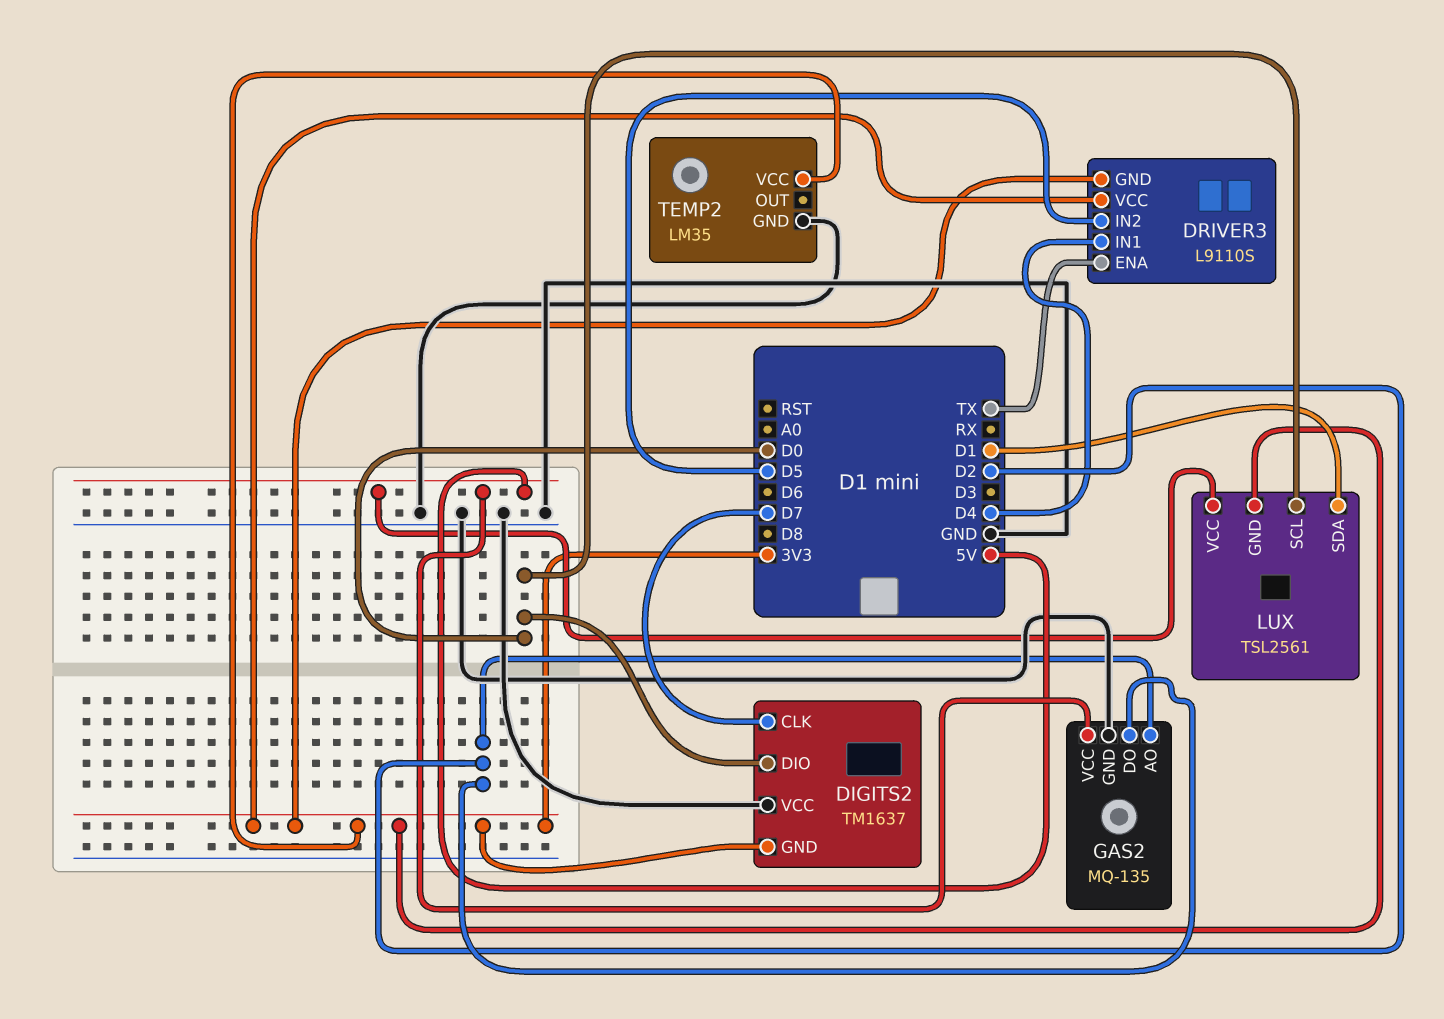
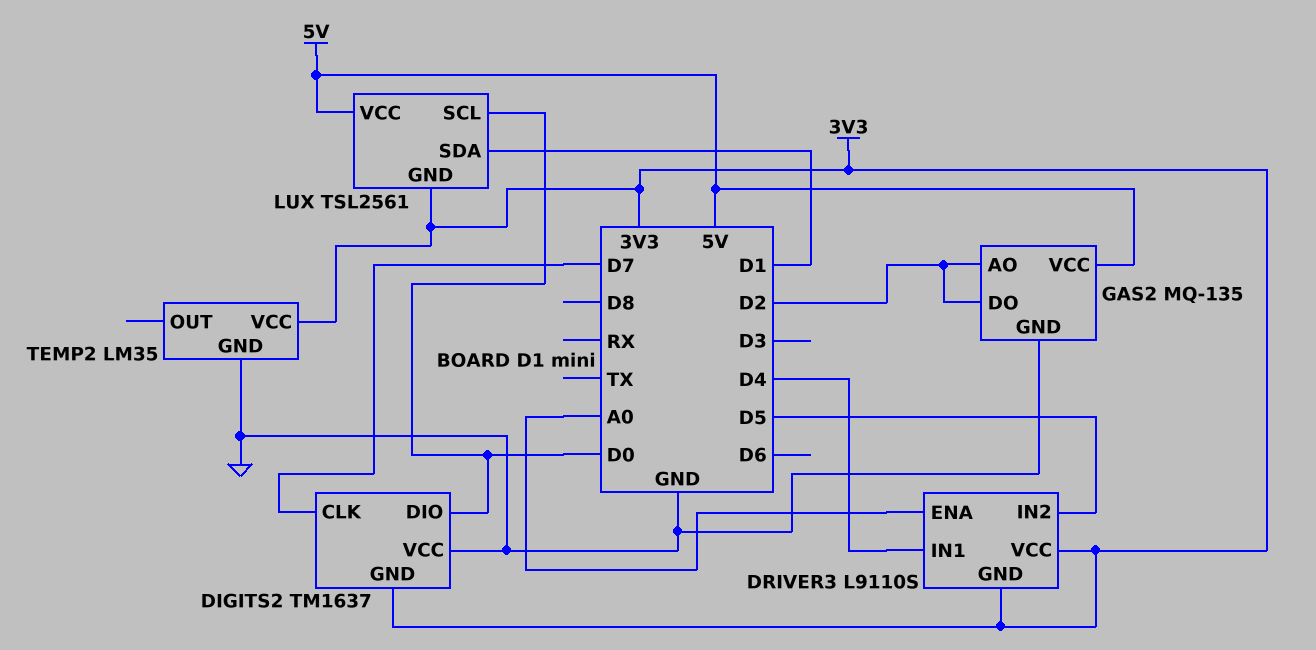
DRIVER3 pin ENA: TX -> A0

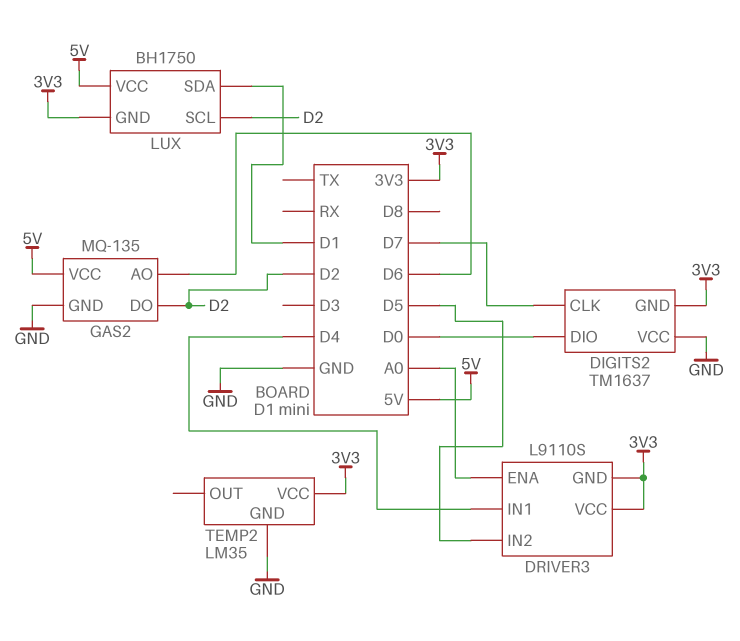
GAS2 pin AO: D2 -> D6
LUX: TSL2561 -> BH1750
LUX pin SCL: D0 -> D2

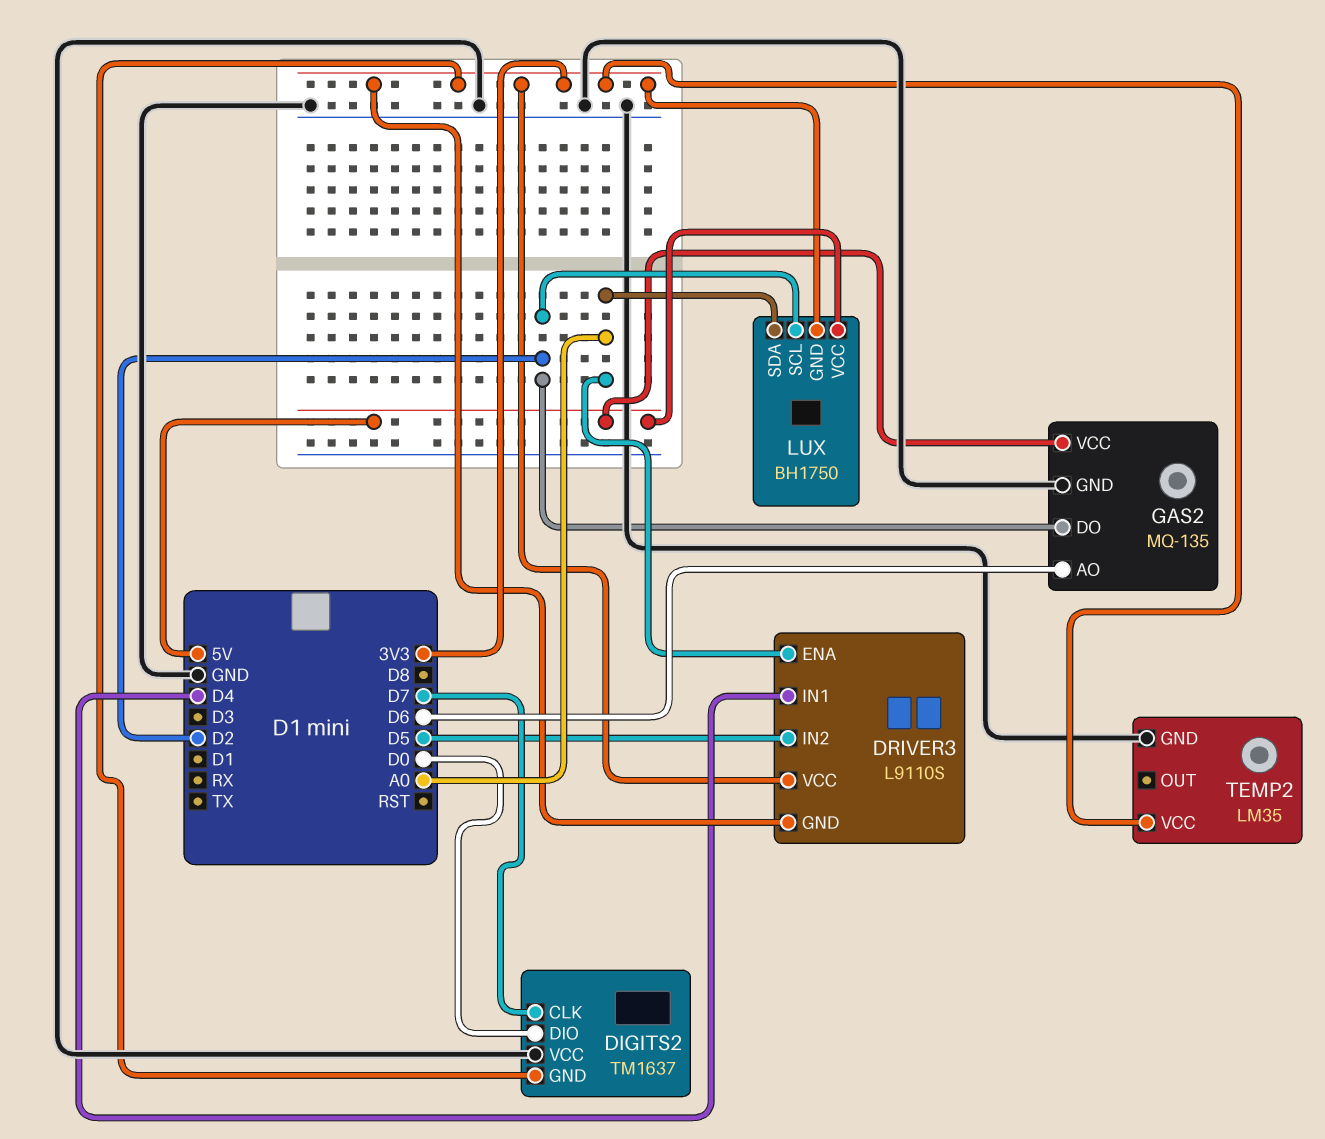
LUX pin SDA: D1 -> A0

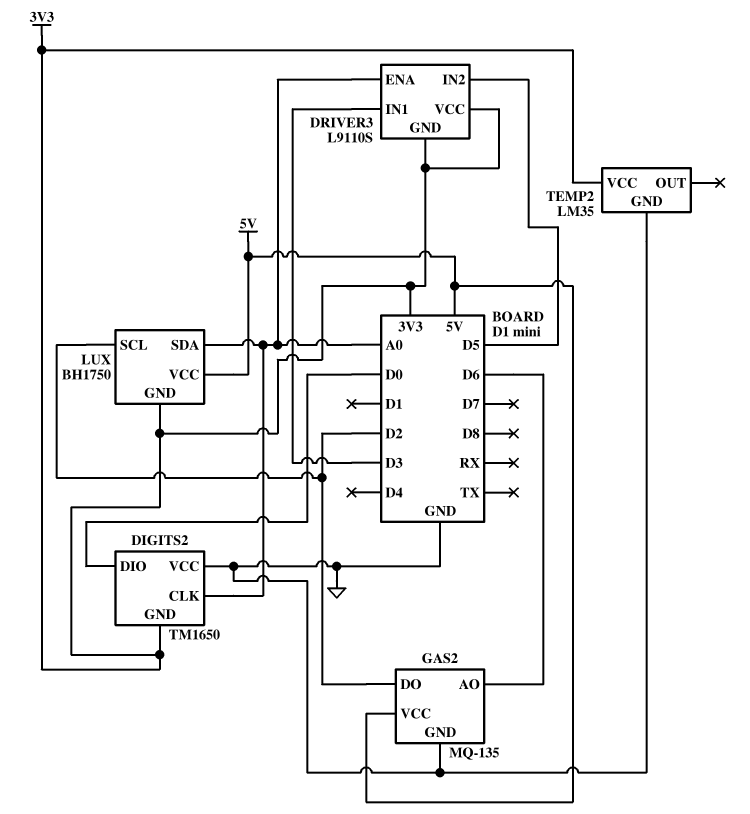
DIGITS2: TM1637 -> TM1650
DIGITS2 pin CLK: D7 -> A0
DRIVER3 pin IN1: D4 -> D3

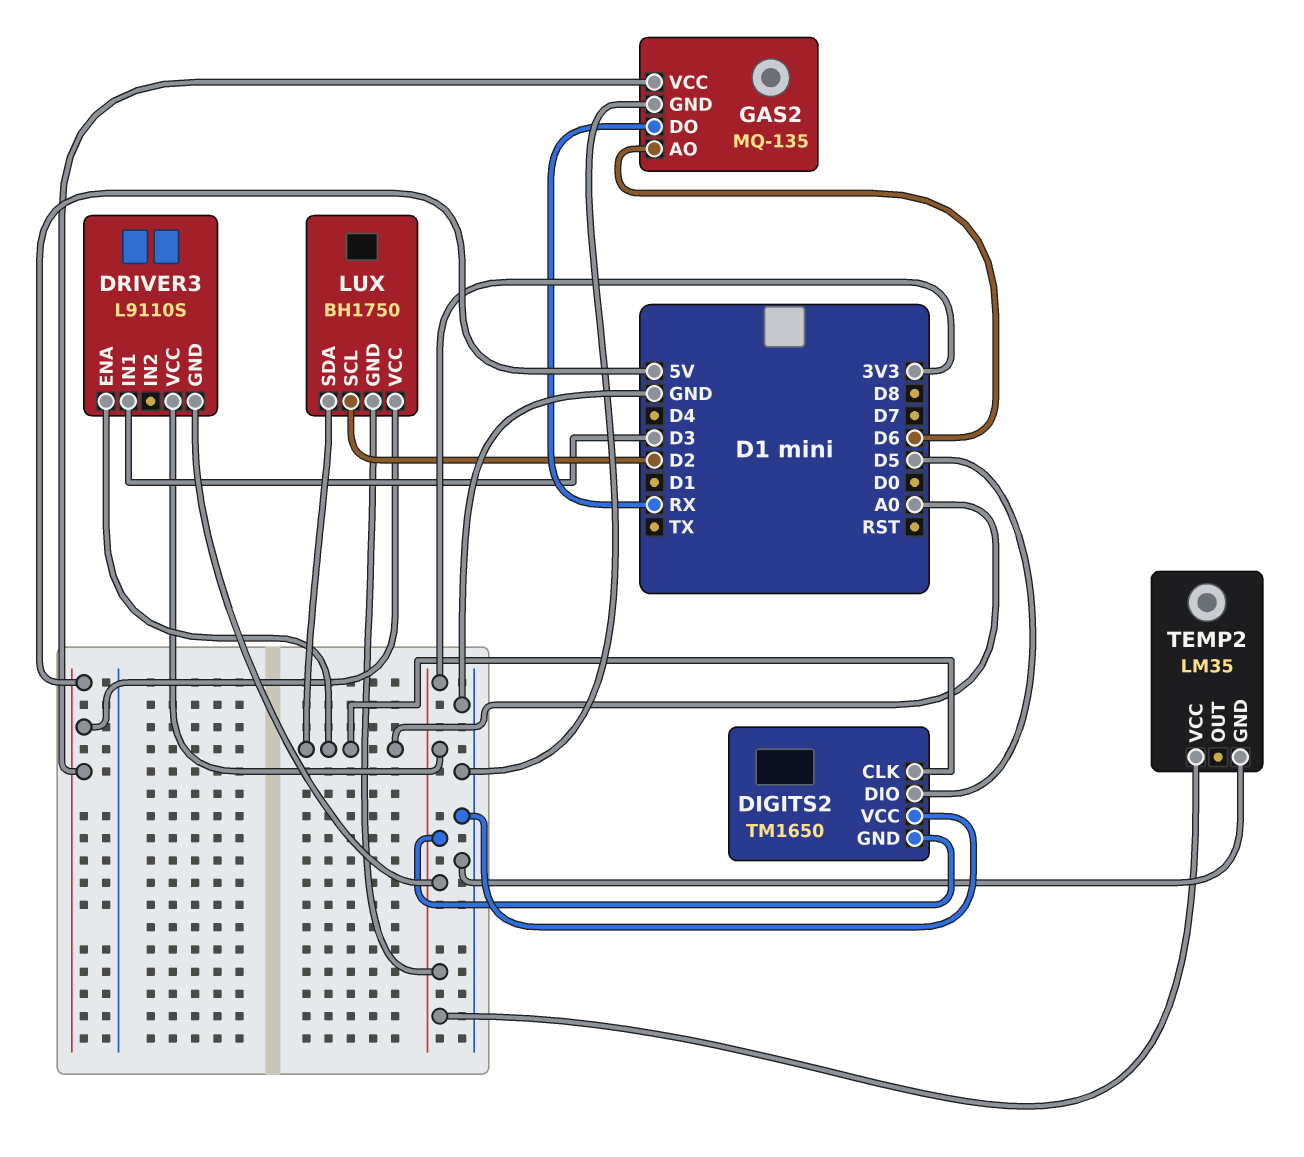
DIGITS2 pin DIO: D0 -> D5
DRIVER3 pin IN2: D5 -> none
GAS2 pin DO: D2 -> RX

